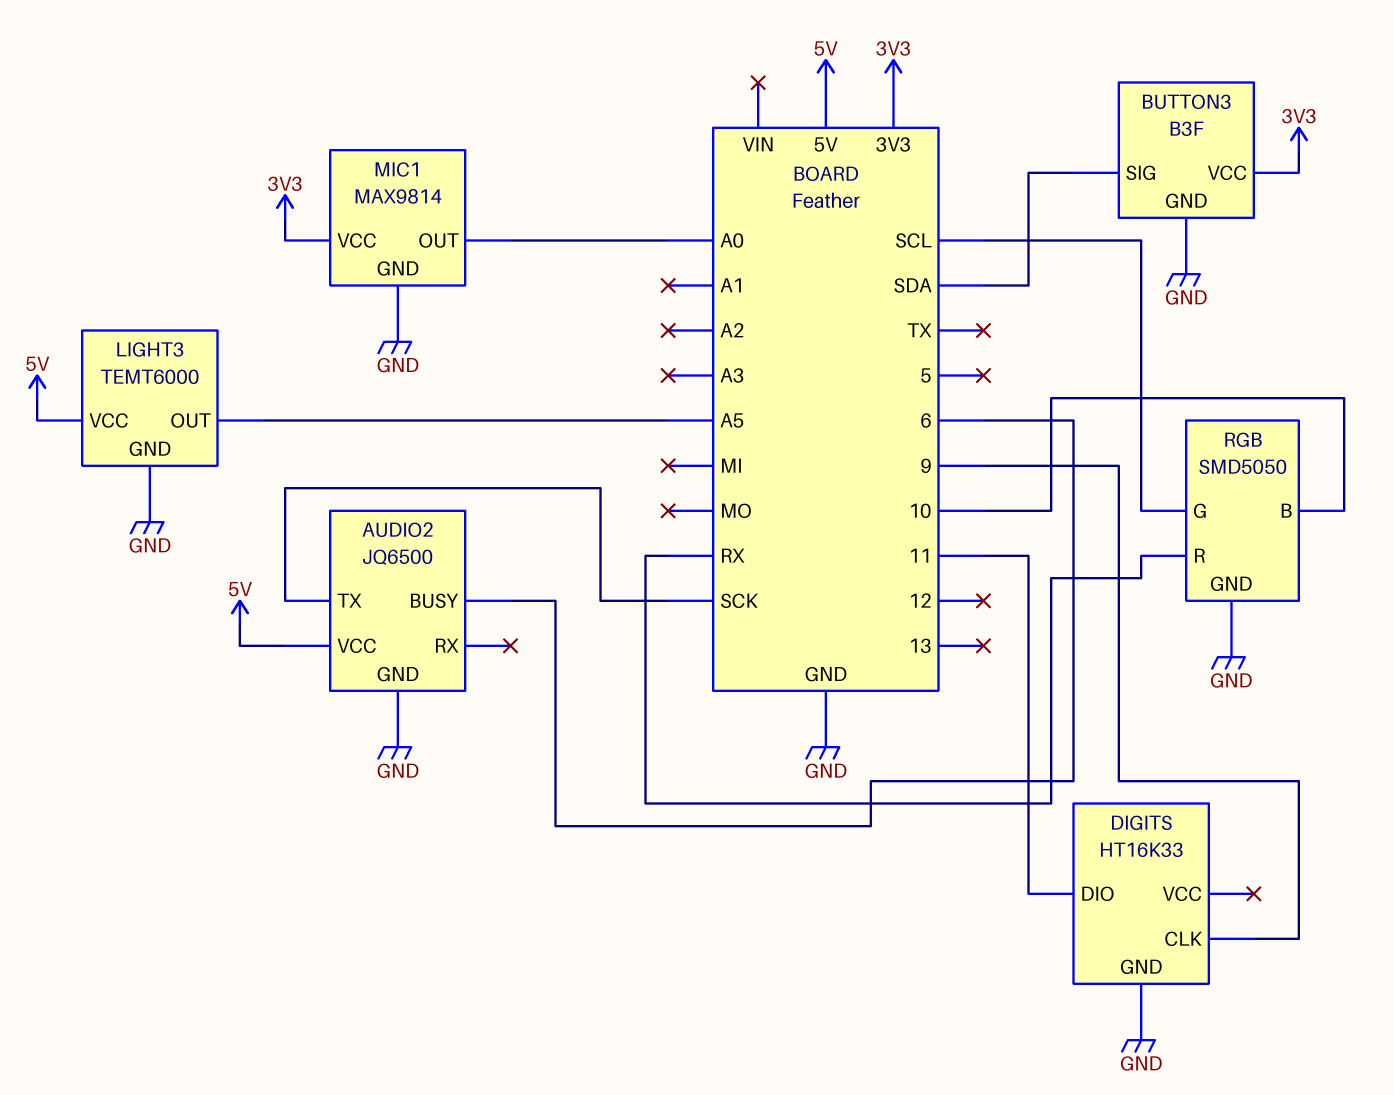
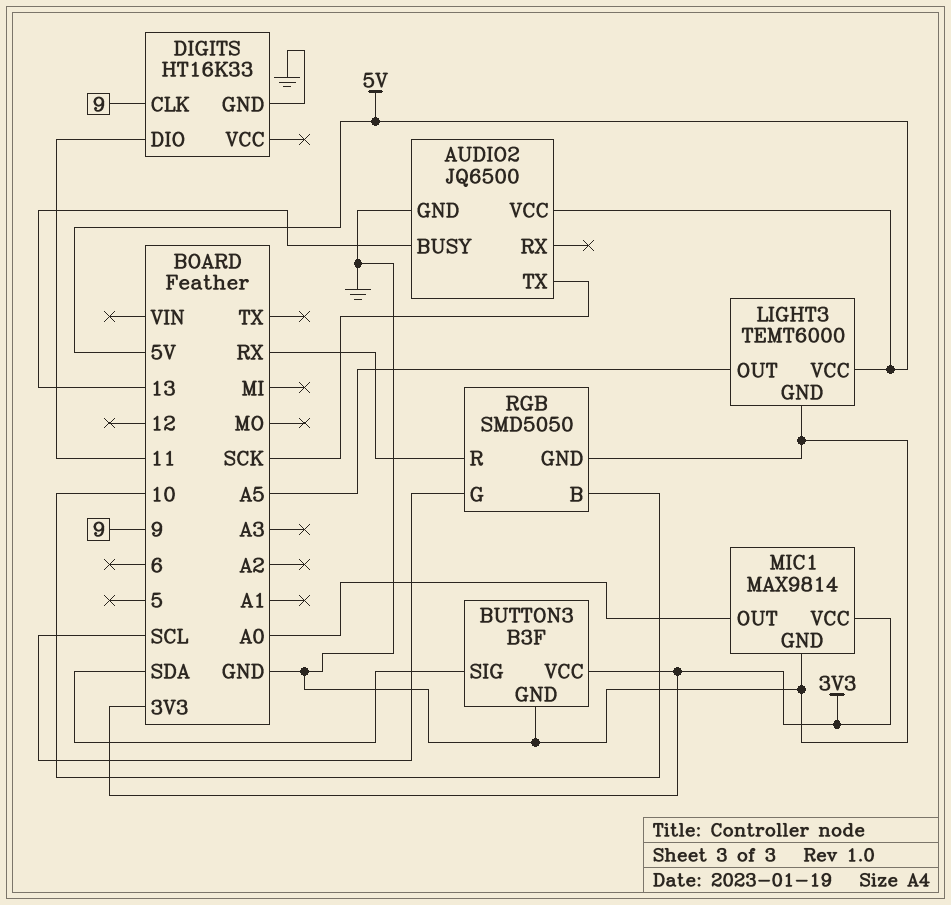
AUDIO2 pin BUSY: 6 -> 13

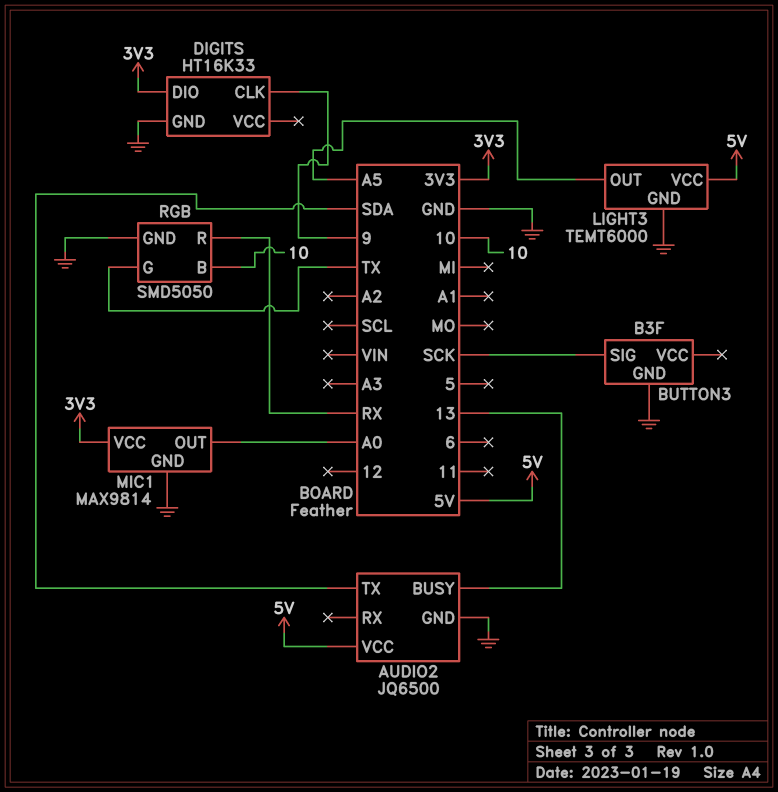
AUDIO2 pin TX: SCK -> SDA
BUTTON3 pin SIG: SDA -> SCK
BUTTON3 pin VCC: 3V3 -> none
DIGITS pin DIO: 11 -> 3V3
RGB pin G: SCL -> TX

